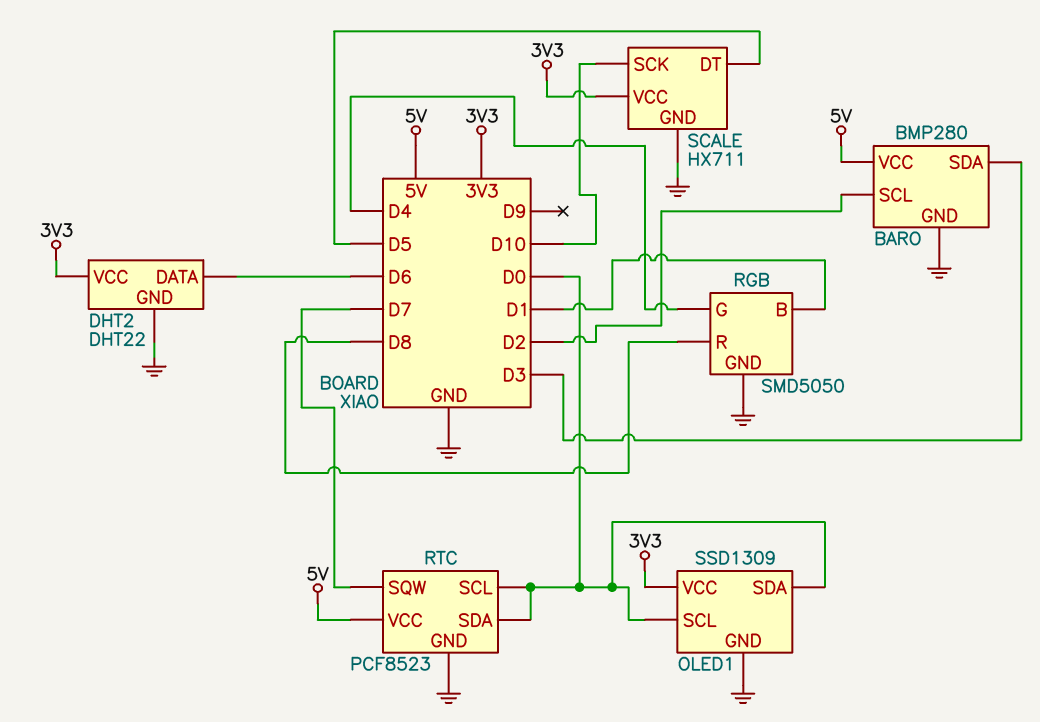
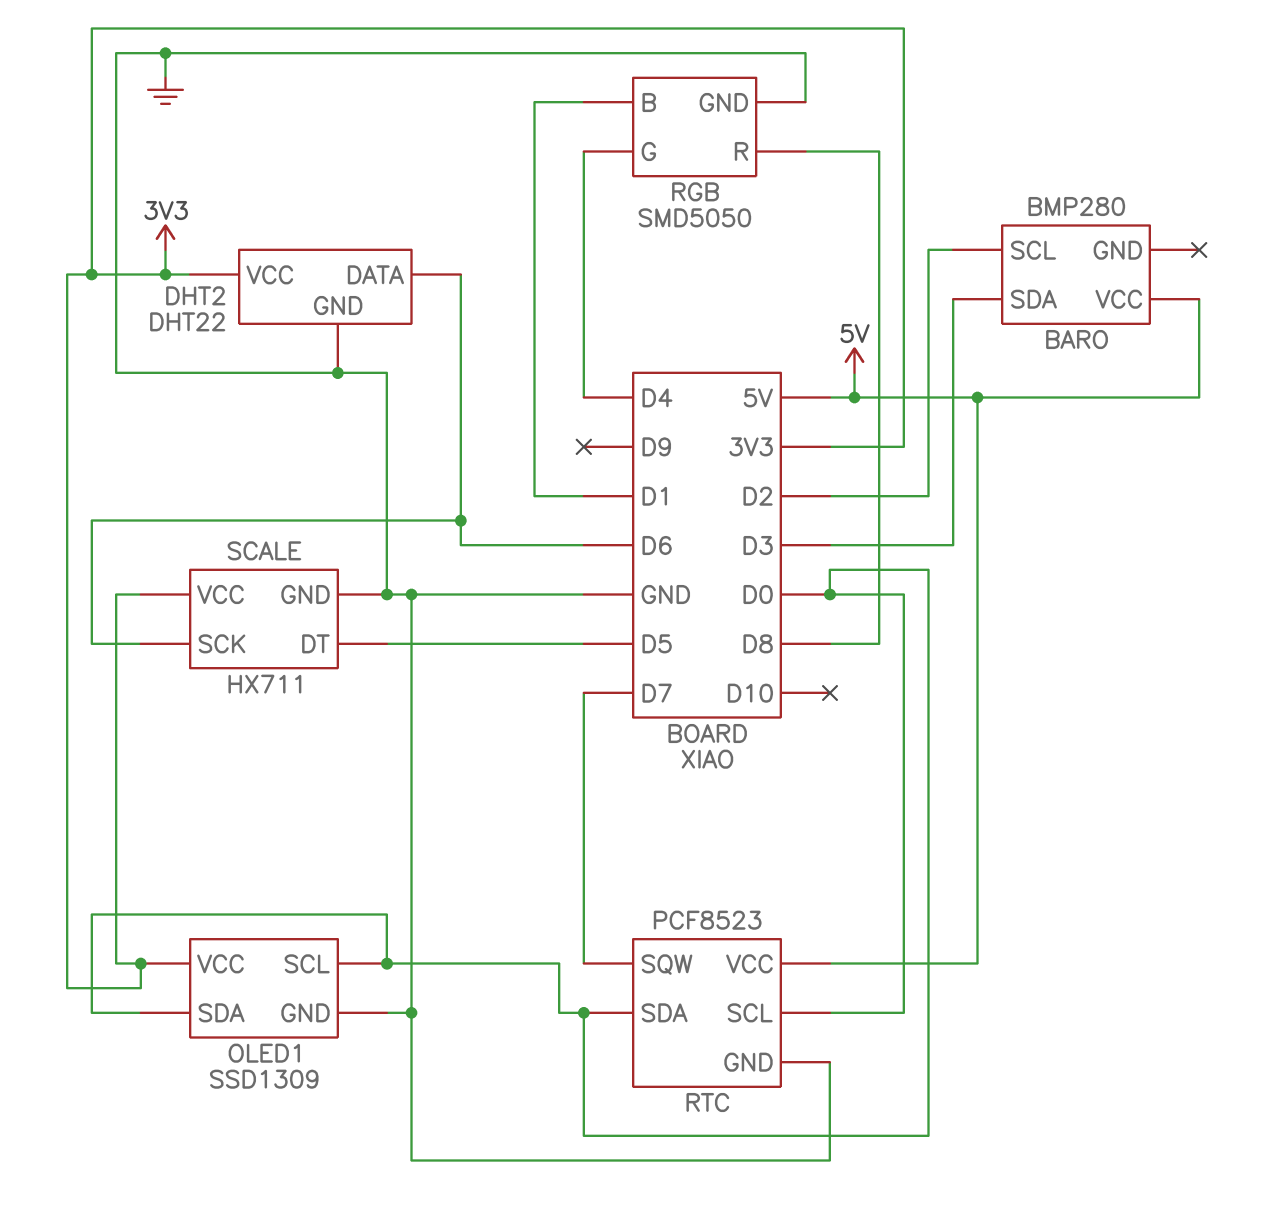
BARO pin GND: GND -> none
SCALE pin SCK: D10 -> D6

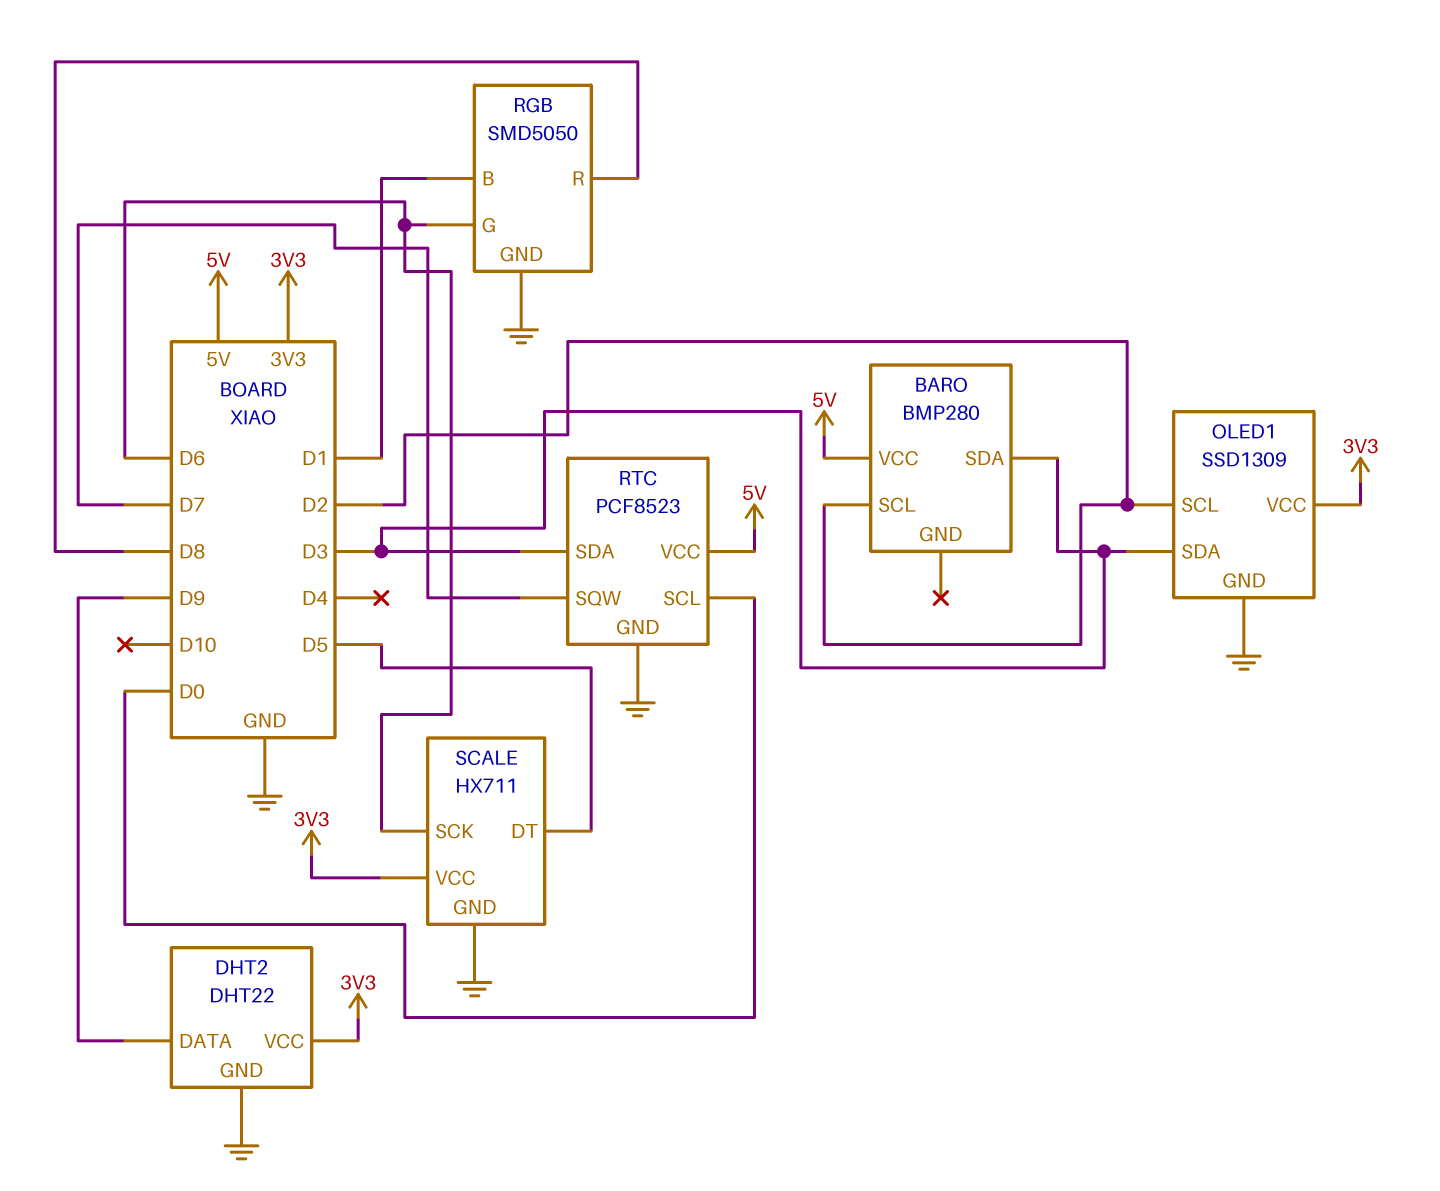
DHT2 pin DATA: D6 -> D9
OLED1 pin SCL: D0 -> D2
OLED1 pin SDA: D0 -> D3
RGB pin G: D4 -> D6
RTC pin SDA: D0 -> D3

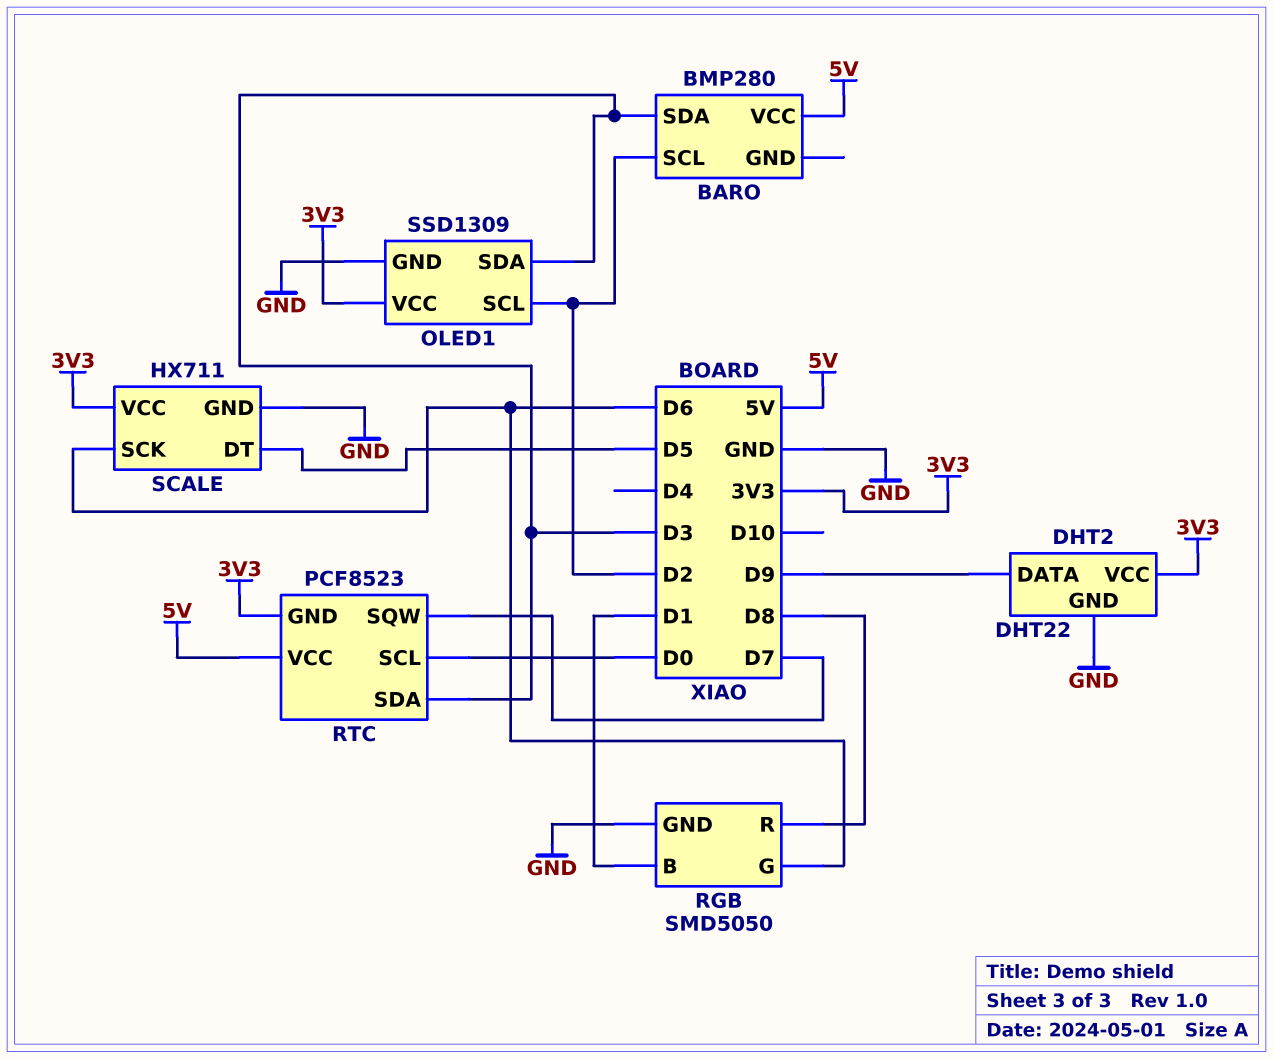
RTC pin GND: GND -> 3V3

